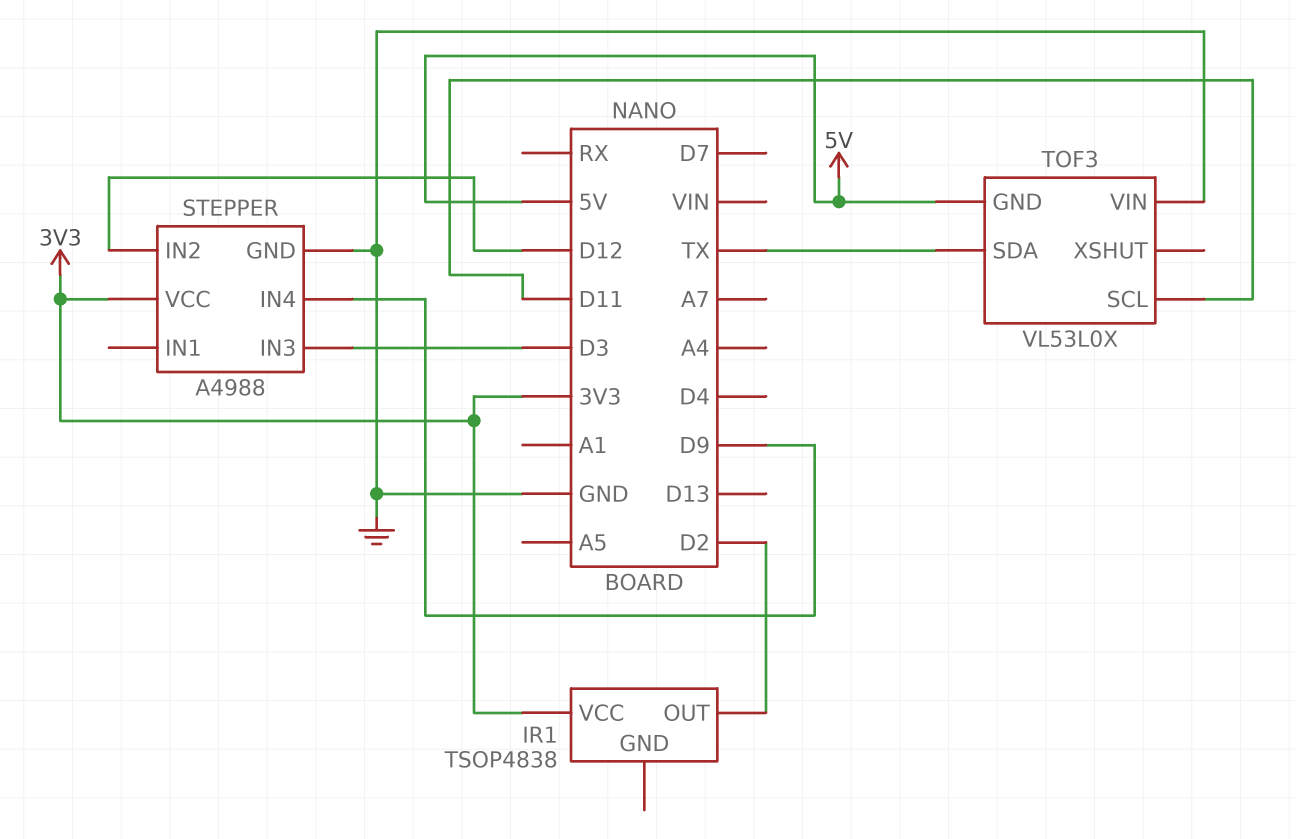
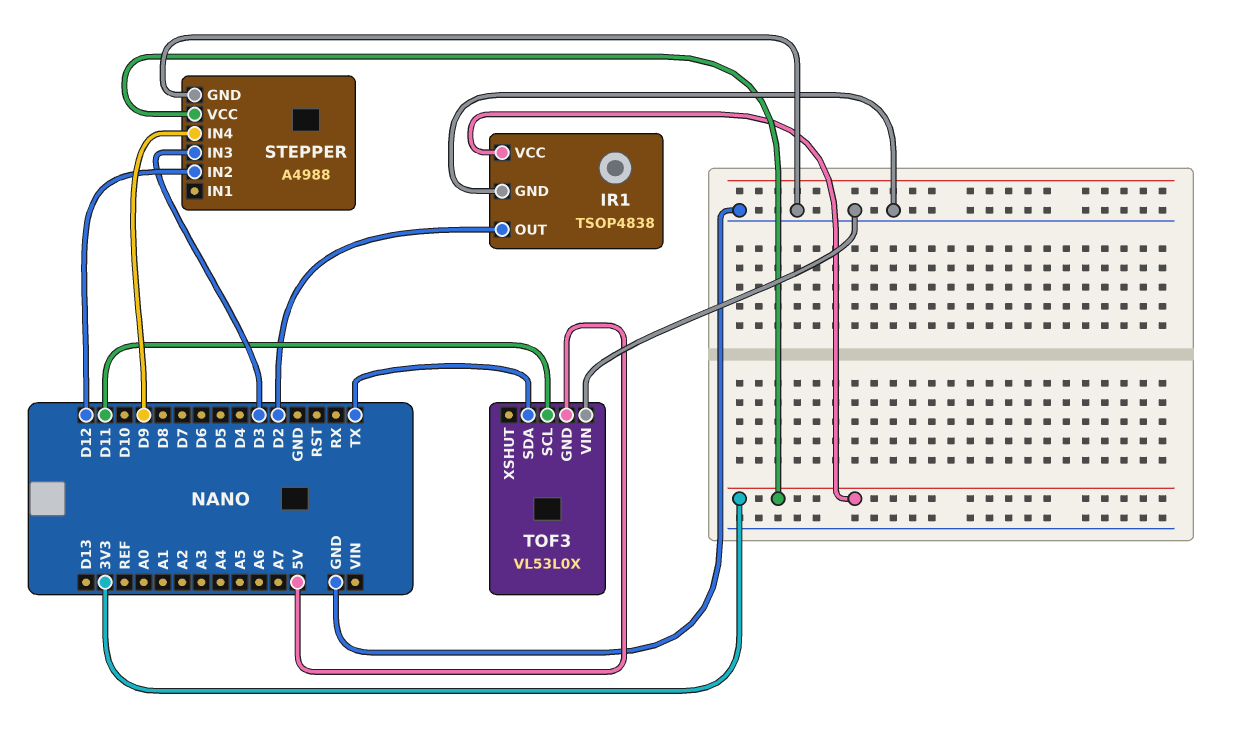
IR1 pin GND: none -> GND

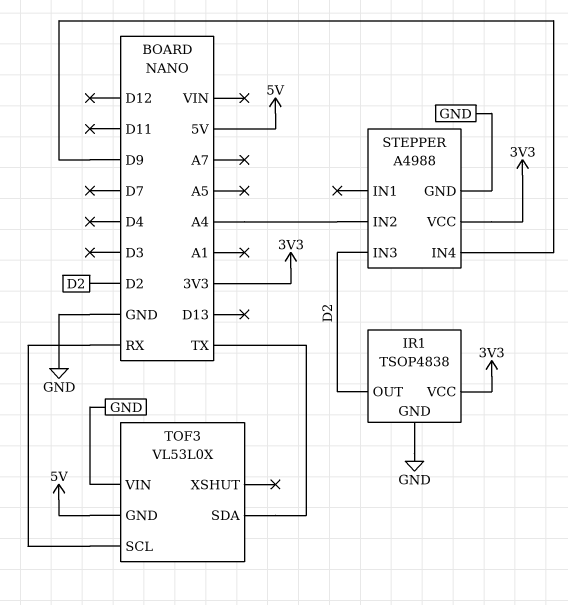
STEPPER pin IN2: D12 -> A4
STEPPER pin IN3: D3 -> D2
TOF3 pin SCL: D11 -> RX

